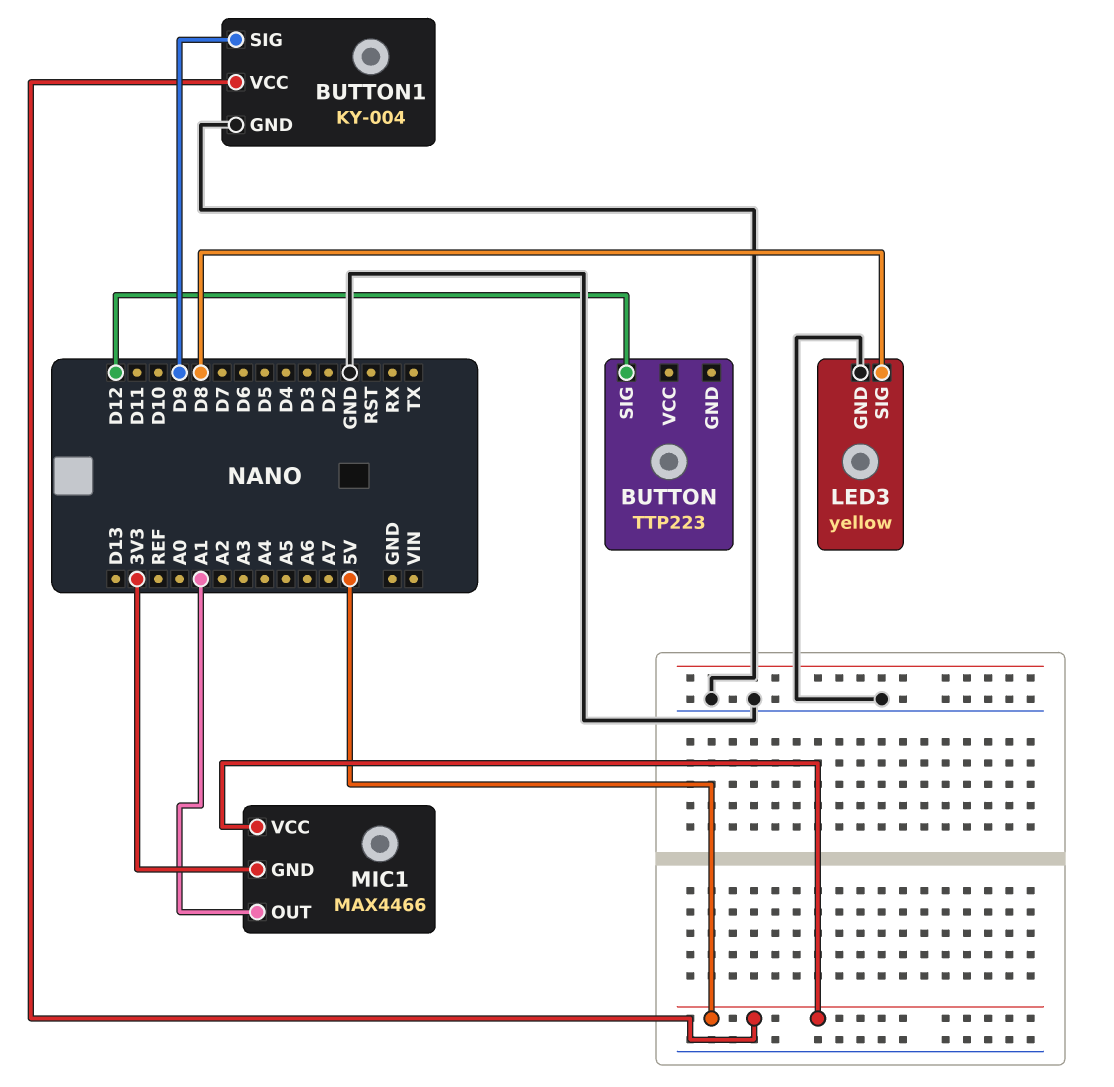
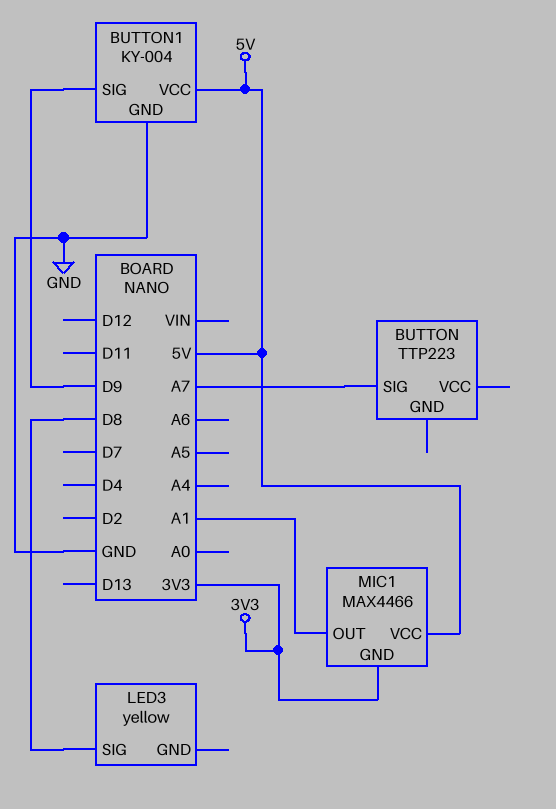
BUTTON pin SIG: D12 -> A7
LED3 pin GND: GND -> none

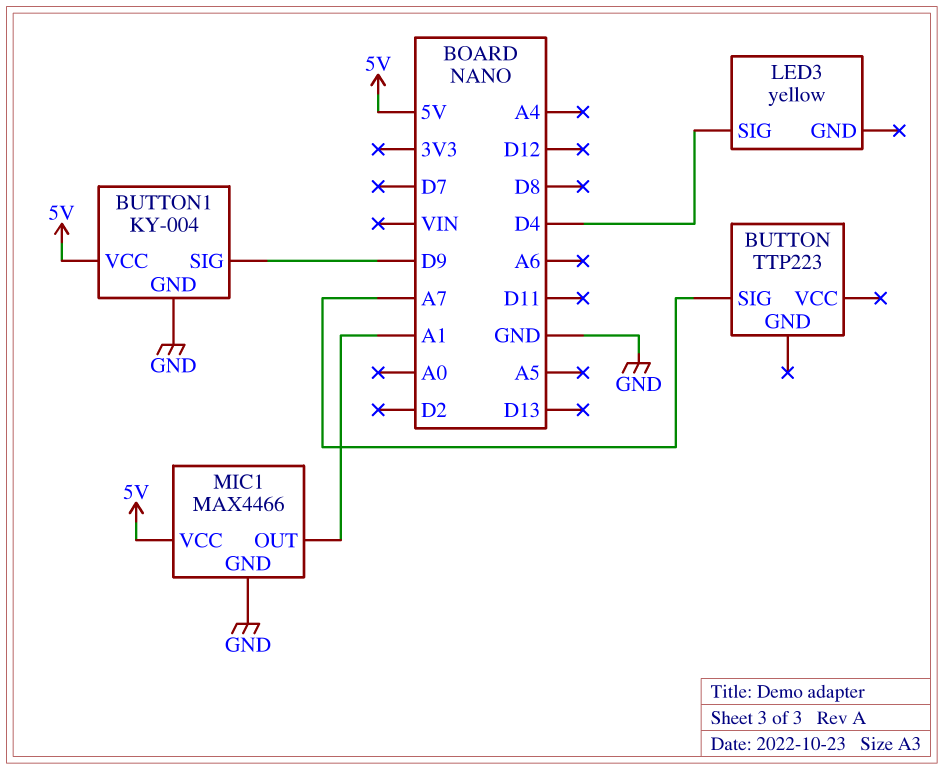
LED3 pin SIG: D8 -> D4
MIC1 pin GND: 3V3 -> GND

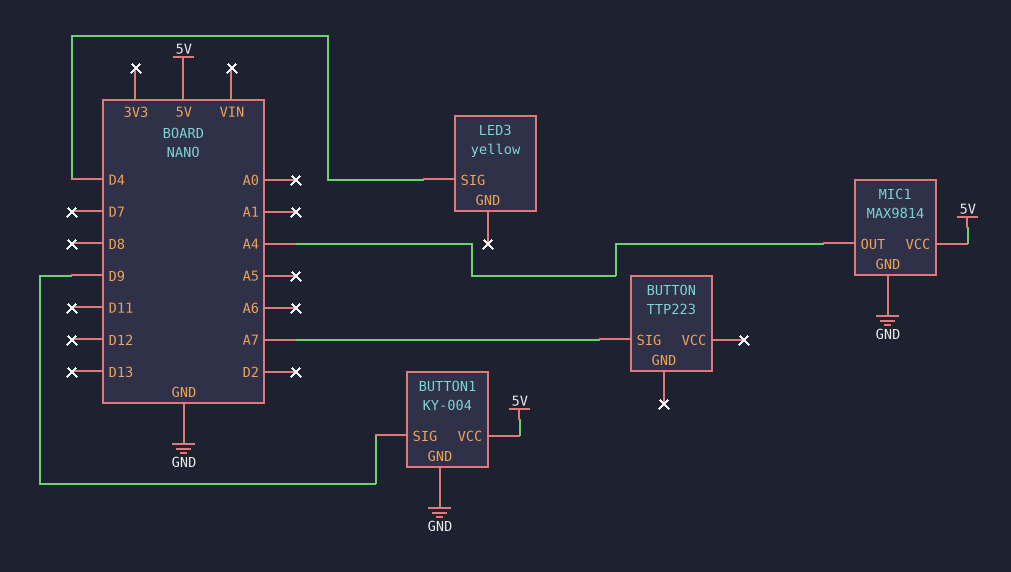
MIC1: MAX4466 -> MAX9814
MIC1 pin OUT: A1 -> A4

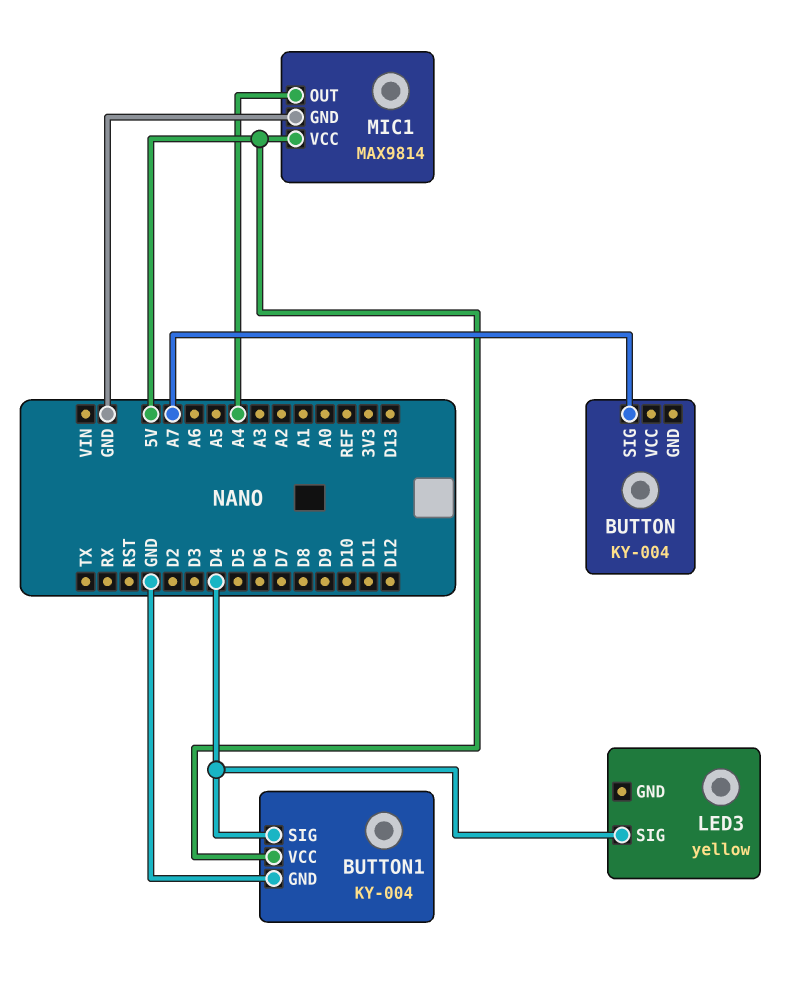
BUTTON: TTP223 -> KY-004
BUTTON1 pin SIG: D9 -> D4

